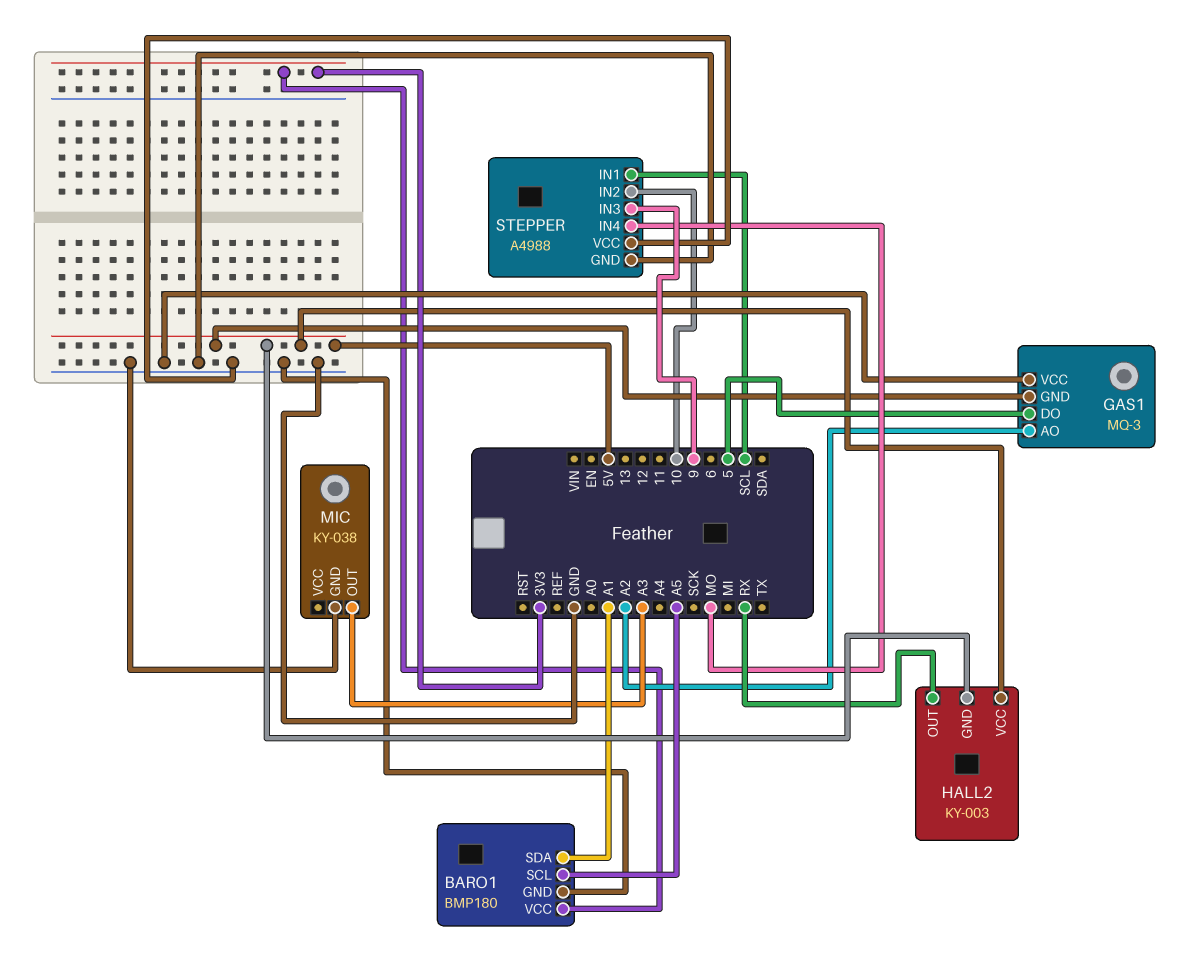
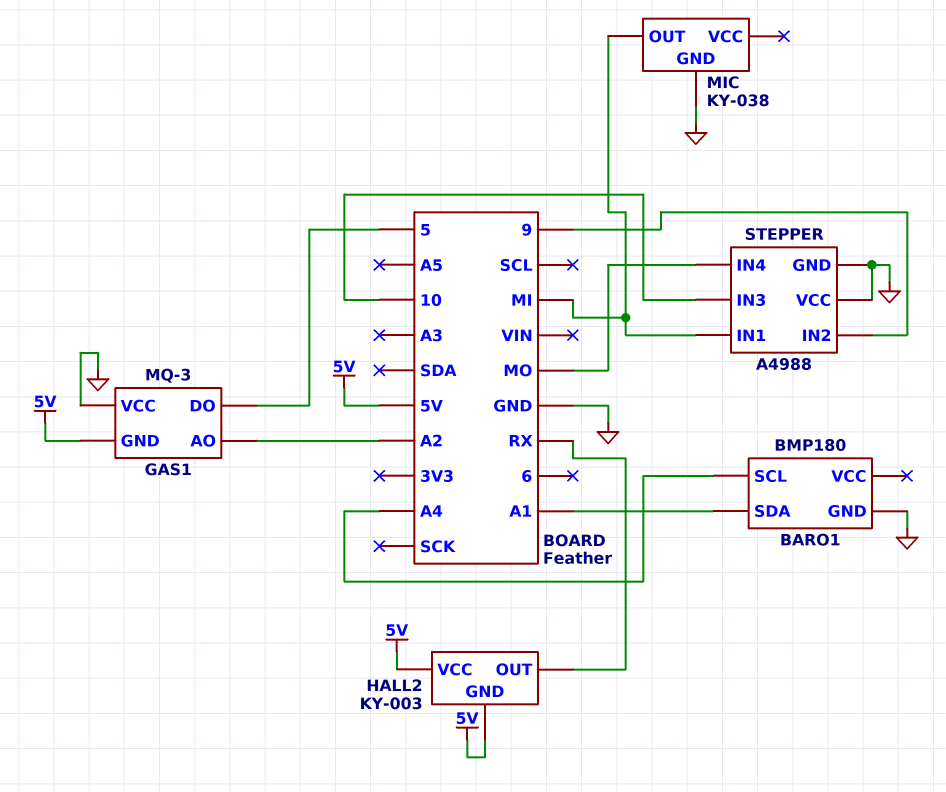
BARO1 pin SCL: A5 -> A4
BARO1 pin VCC: 3V3 -> none
MIC pin OUT: A3 -> MI
STEPPER pin IN1: SCL -> MI
STEPPER pin IN2: 10 -> 9
STEPPER pin IN3: 9 -> 10

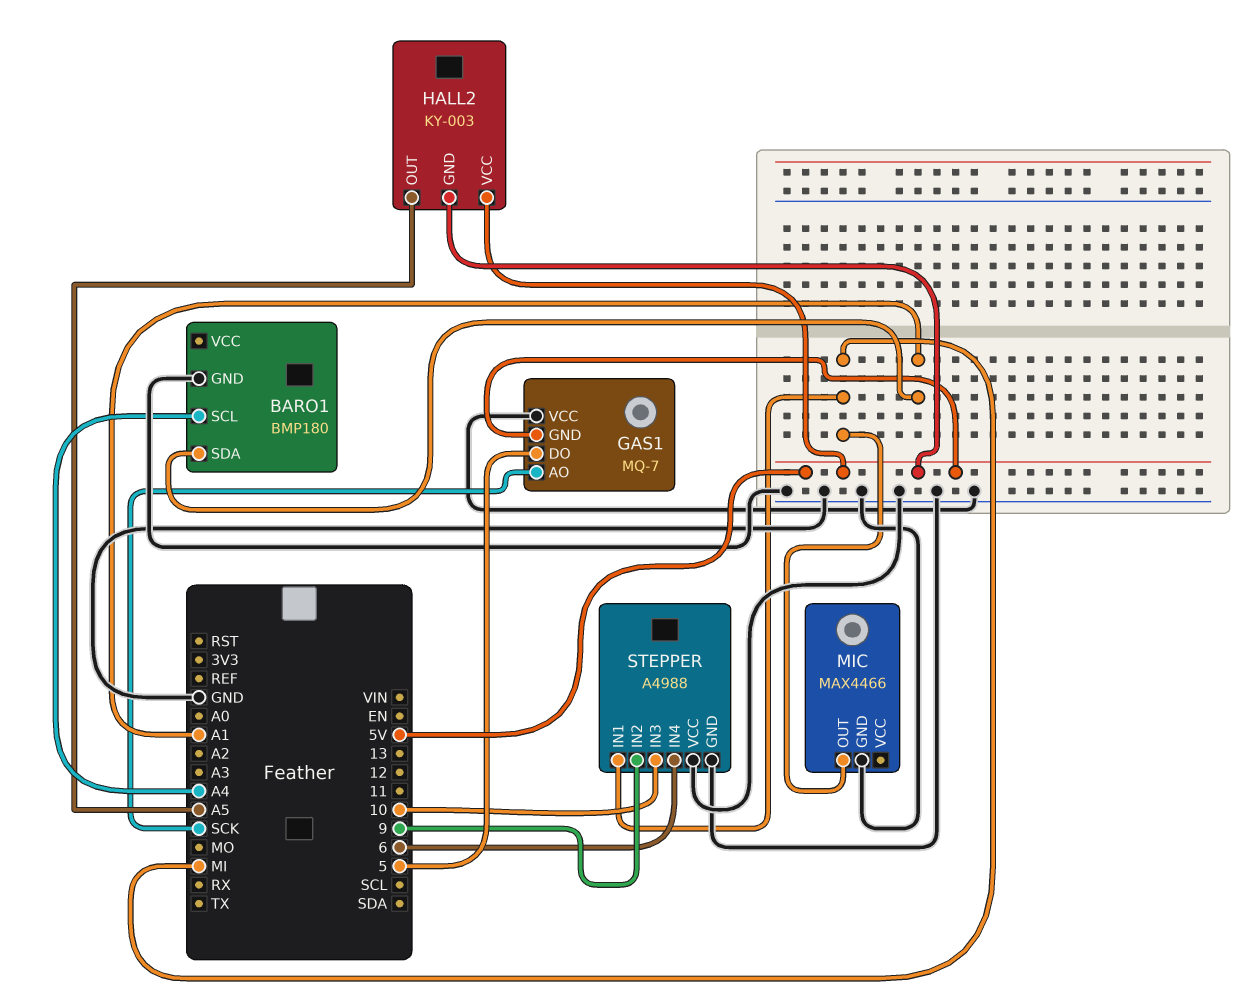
GAS1: MQ-3 -> MQ-7
GAS1 pin AO: A2 -> SCK
HALL2 pin OUT: RX -> A5
MIC: KY-038 -> MAX4466
STEPPER pin IN4: MO -> 6

